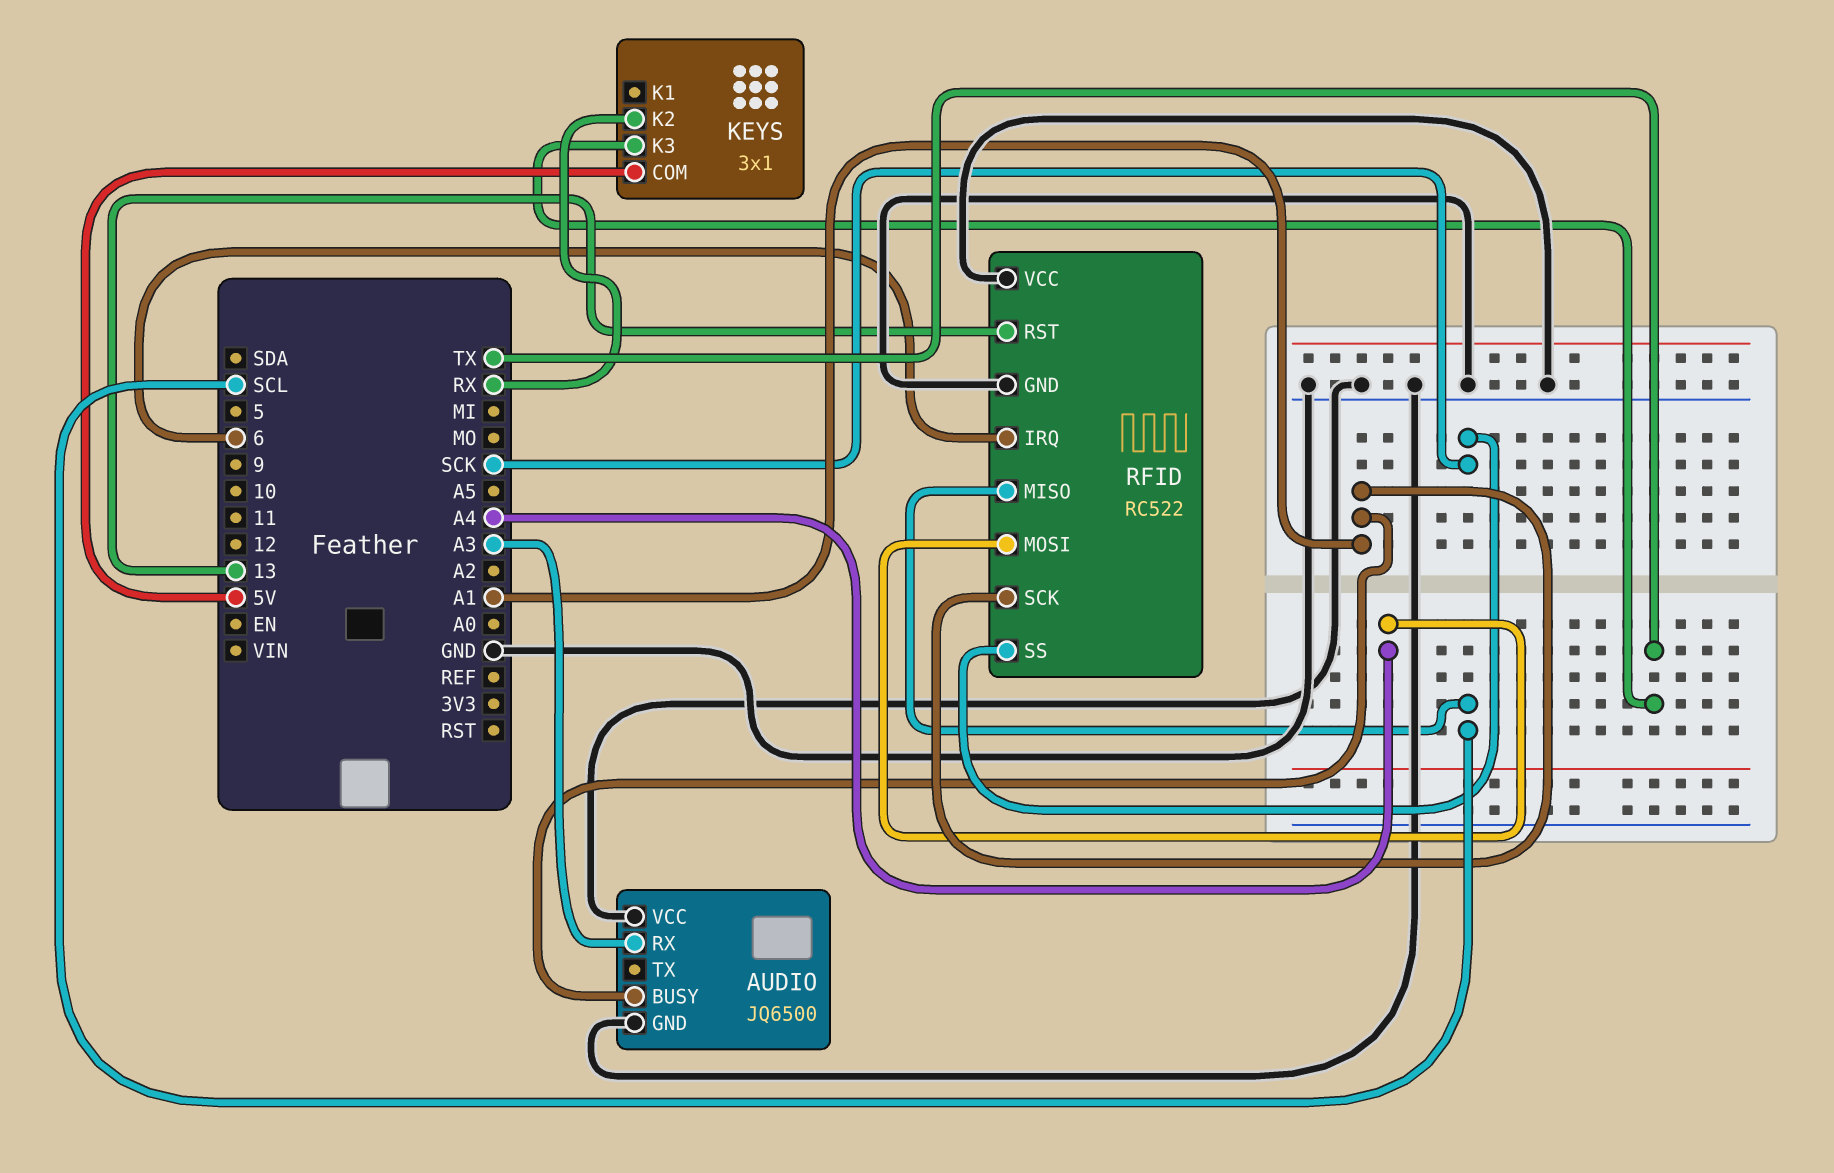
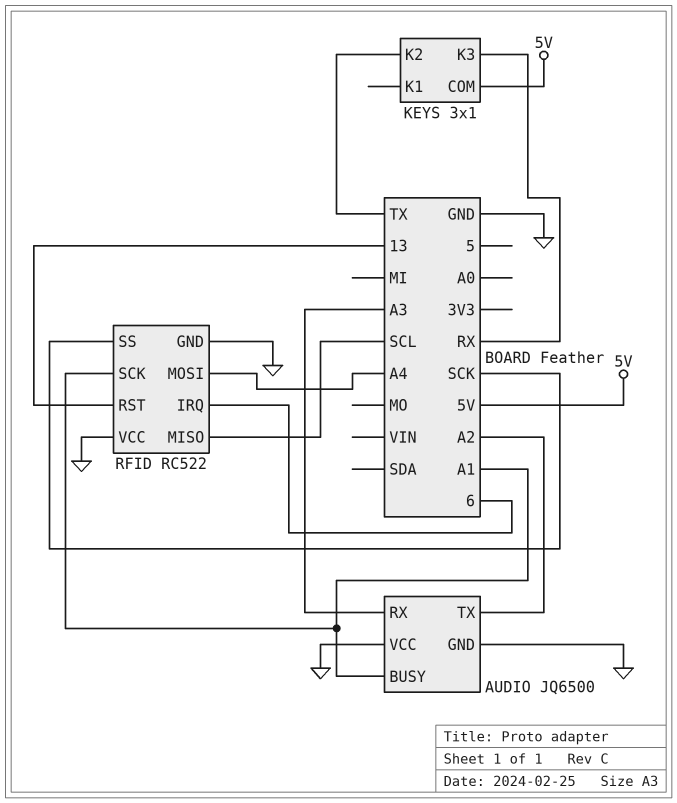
AUDIO pin TX: none -> A2
KEYS pin K2: RX -> TX
KEYS pin K3: TX -> RX

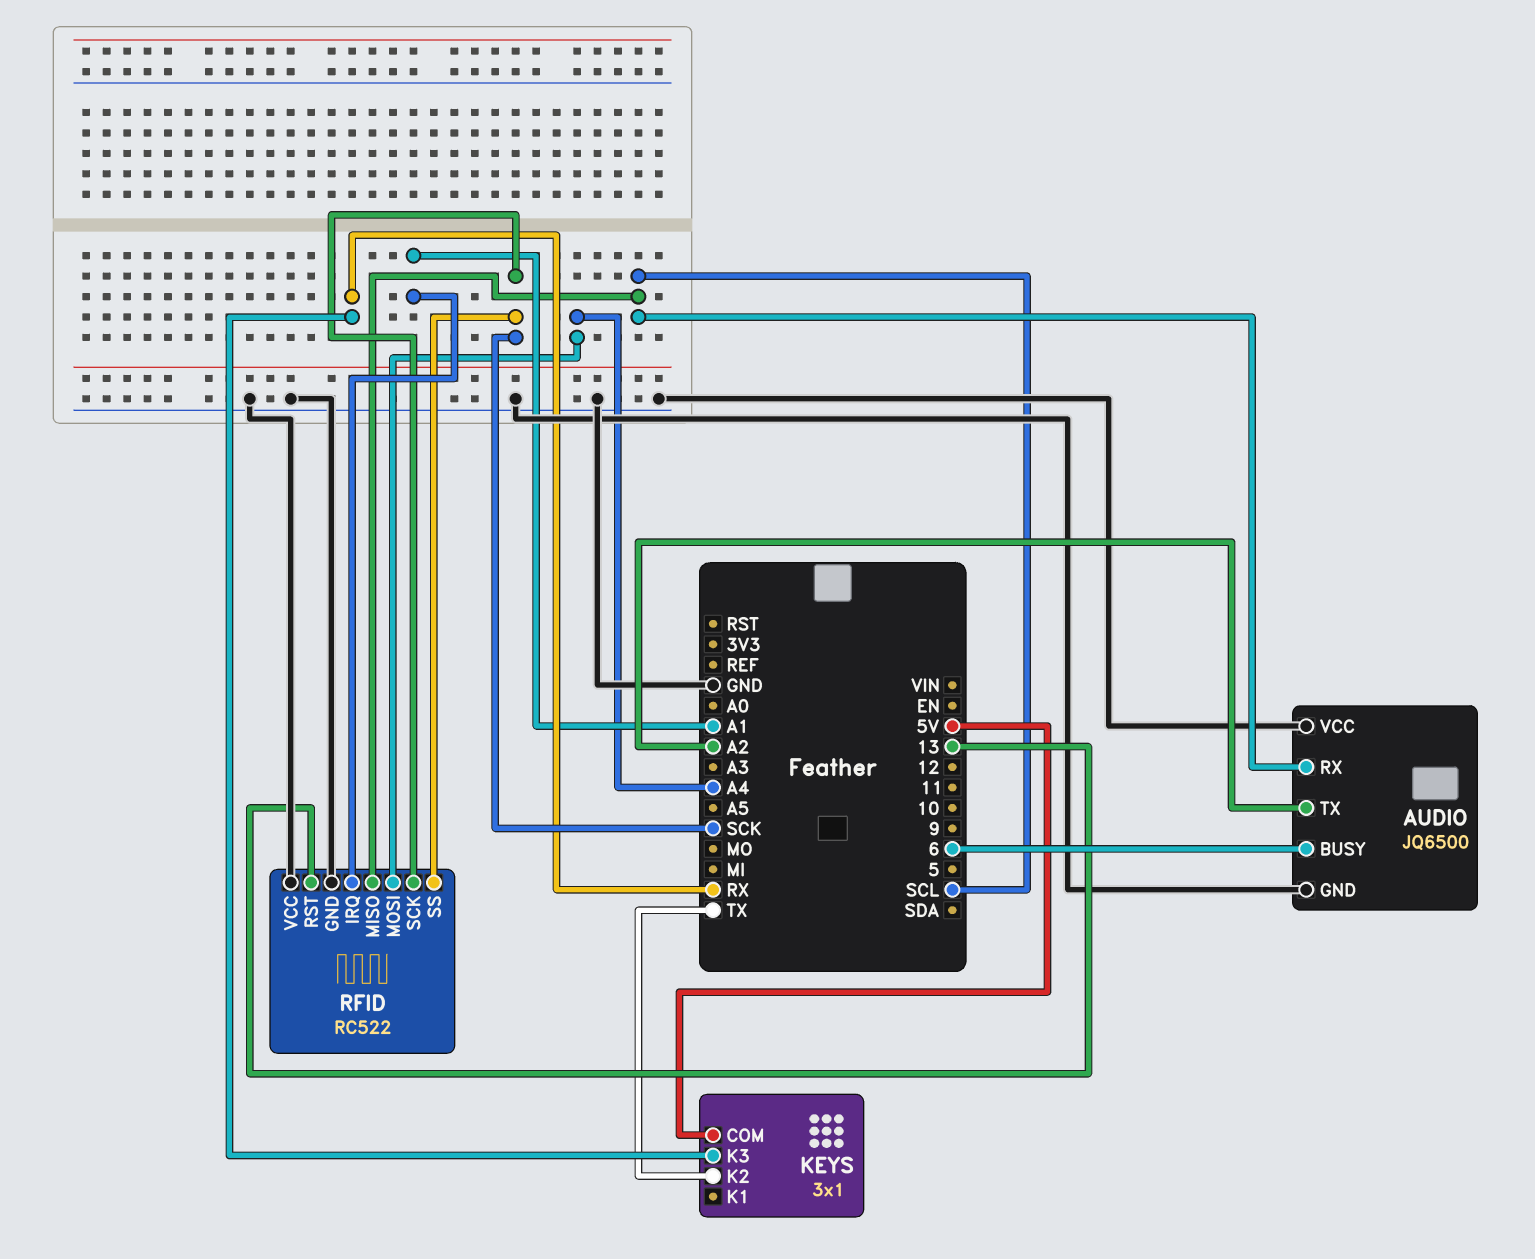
AUDIO pin BUSY: A1 -> 6
AUDIO pin RX: A3 -> SCL
RFID pin IRQ: 6 -> A1
RFID pin SCK: A1 -> SCK

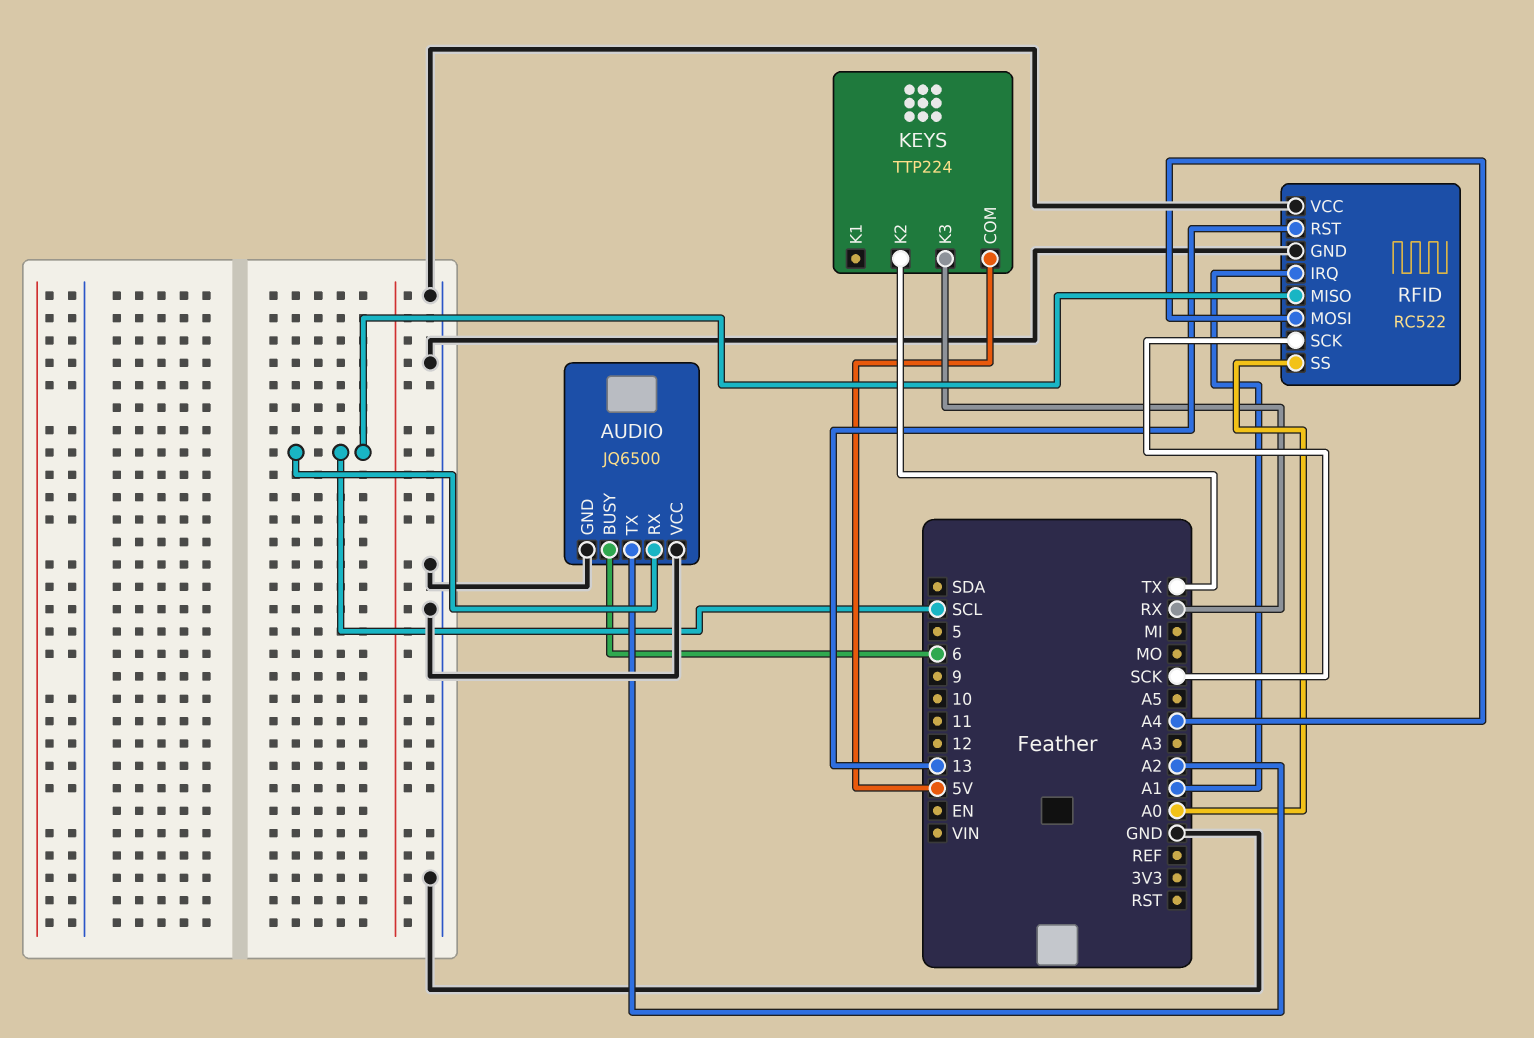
KEYS: 3x1 -> TTP224
RFID pin SS: SCK -> A0

